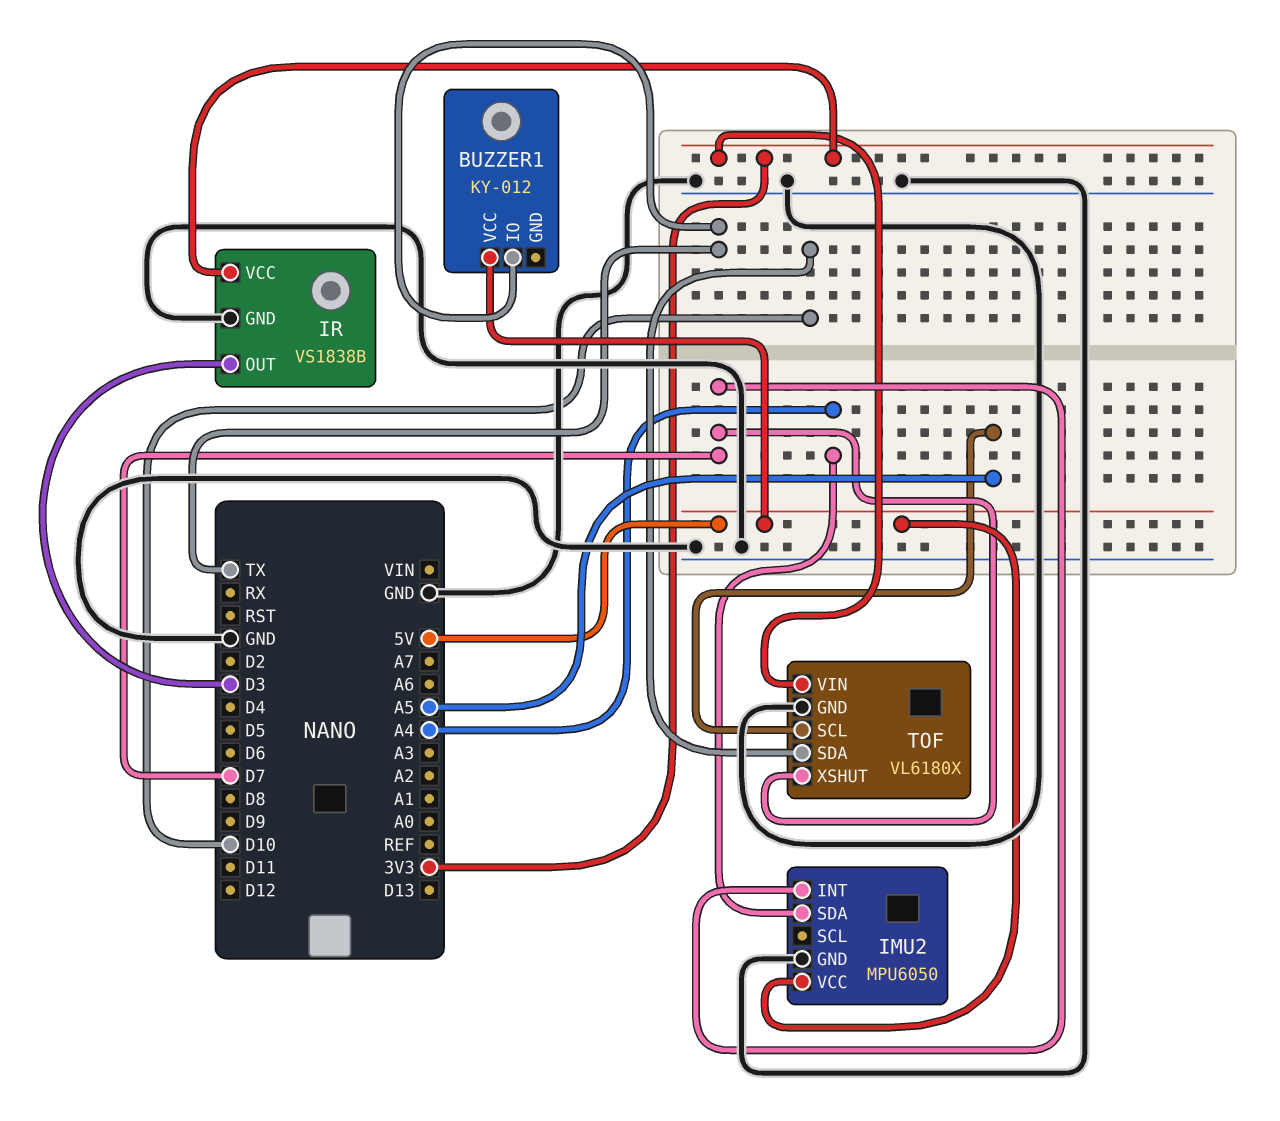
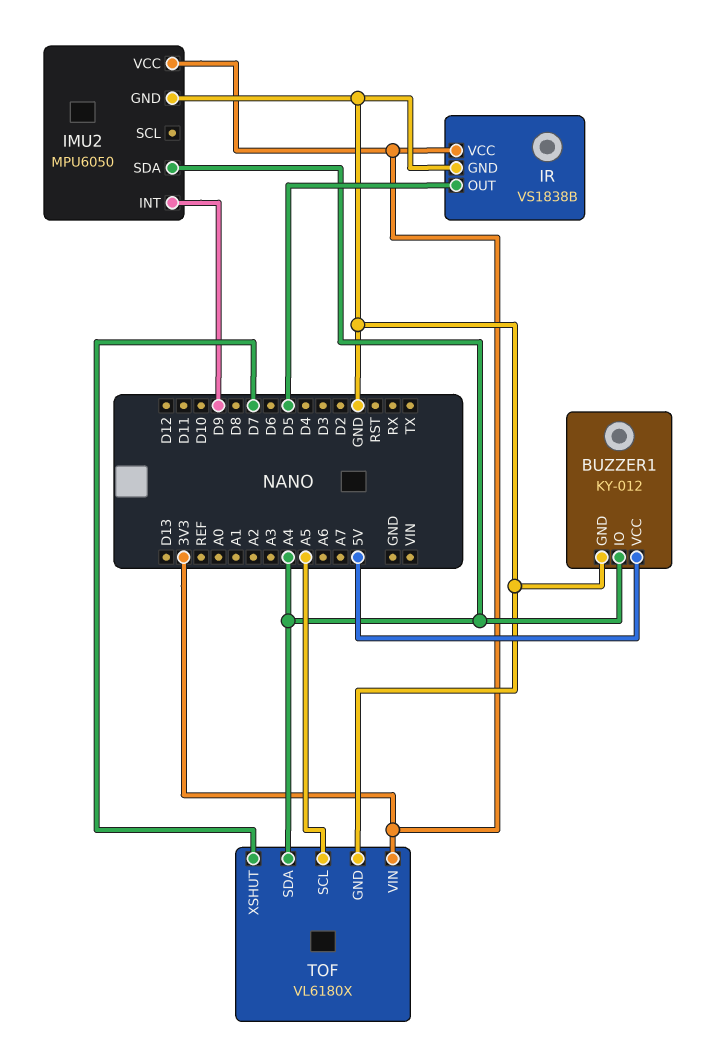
BUZZER1 pin GND: none -> GND
BUZZER1 pin IO: TX -> A4
IMU2 pin INT: D7 -> D9
IMU2 pin VCC: 5V -> 3V3
IR pin OUT: D3 -> D5
TOF pin SDA: D10 -> A4

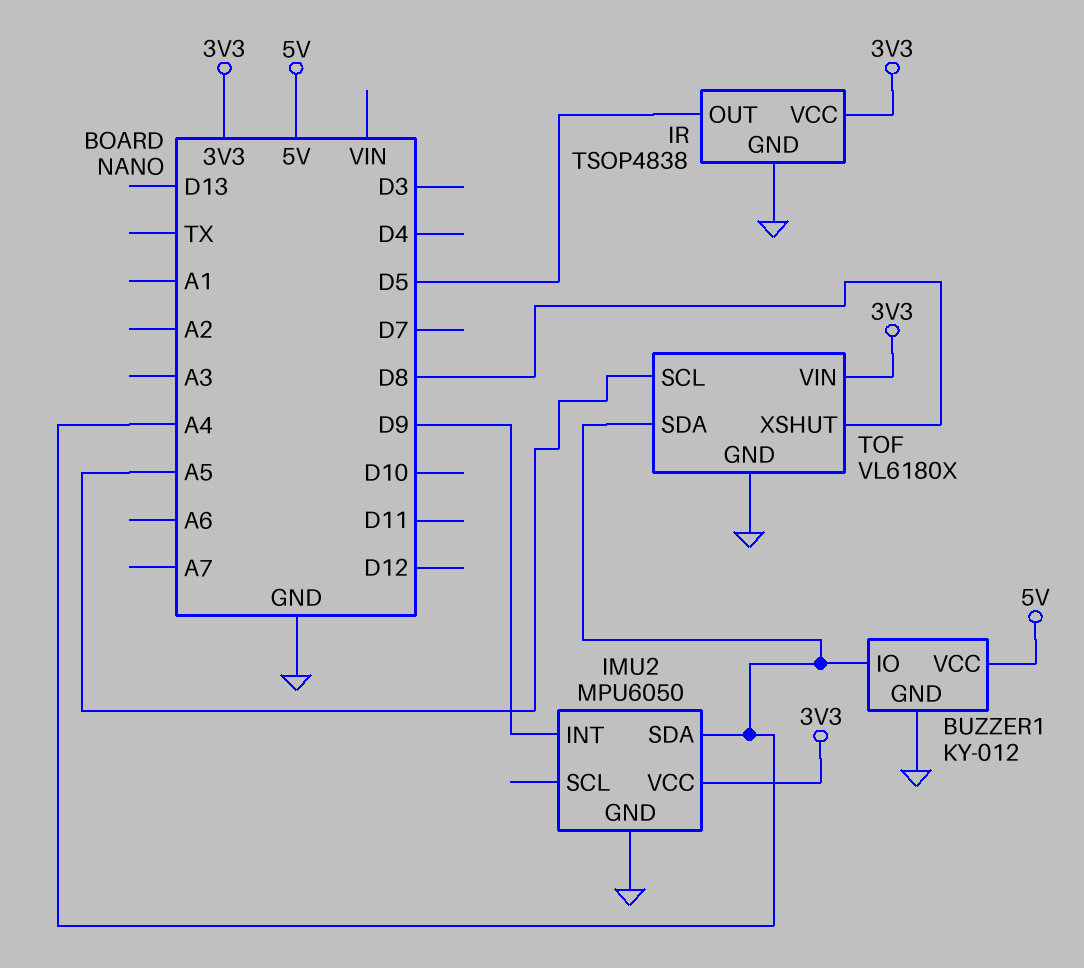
IR: VS1838B -> TSOP4838
TOF pin XSHUT: D7 -> D8

